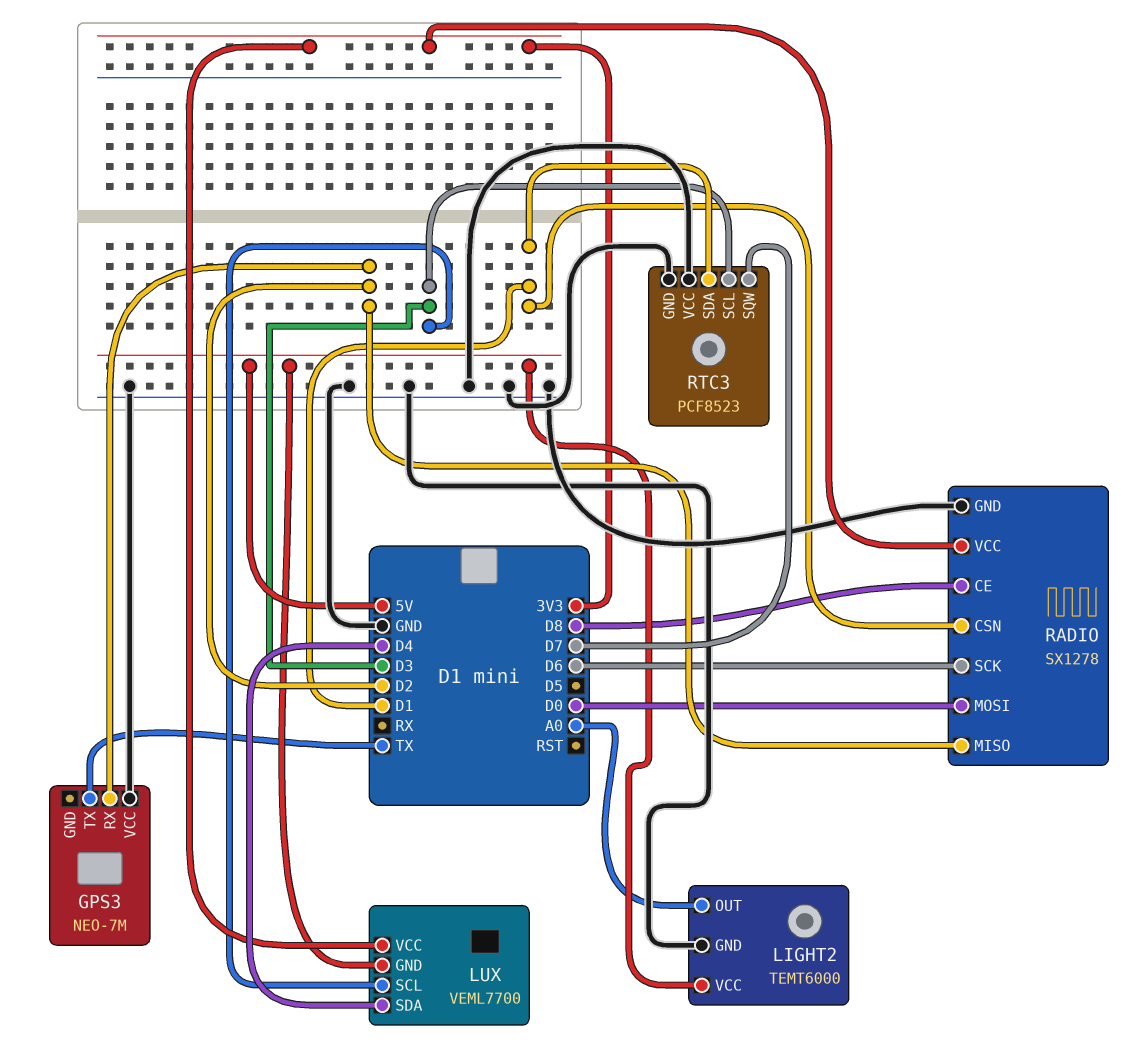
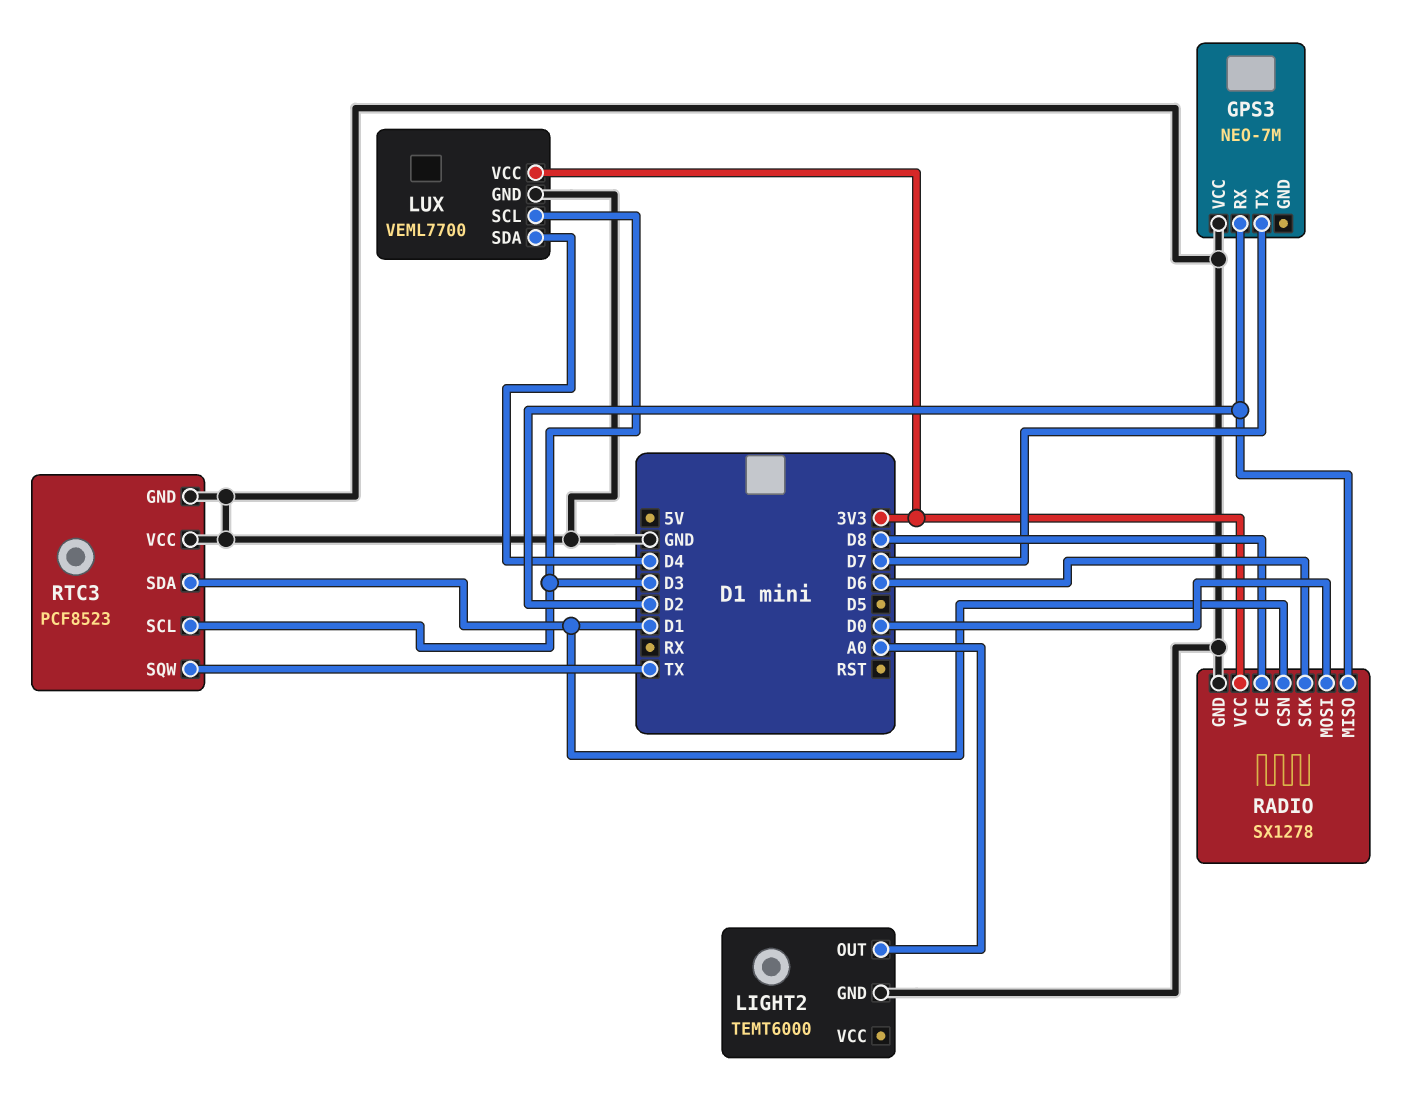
GPS3 pin TX: TX -> D7
LIGHT2 pin VCC: 5V -> none
LUX pin GND: 5V -> GND
RTC3 pin SQW: D7 -> TX

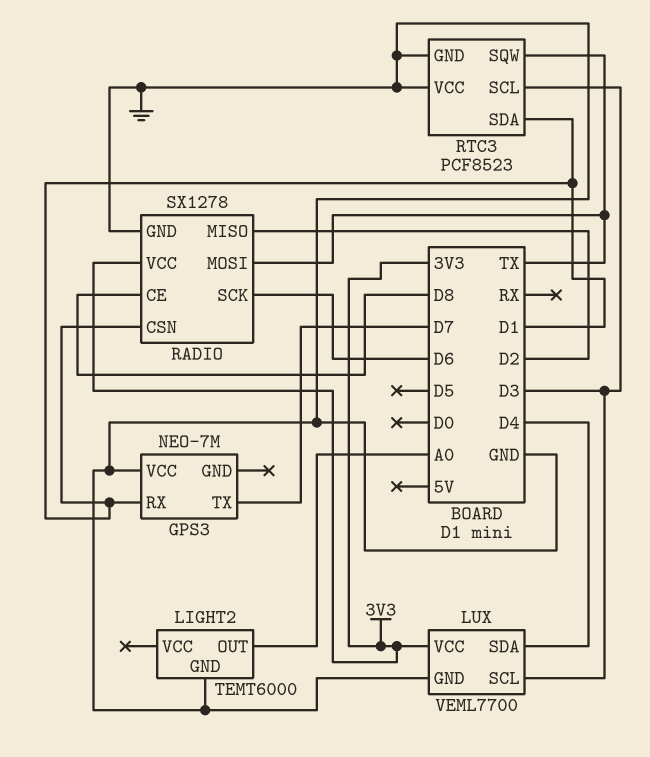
GPS3 pin RX: D2 -> D1
RADIO pin MOSI: D0 -> TX

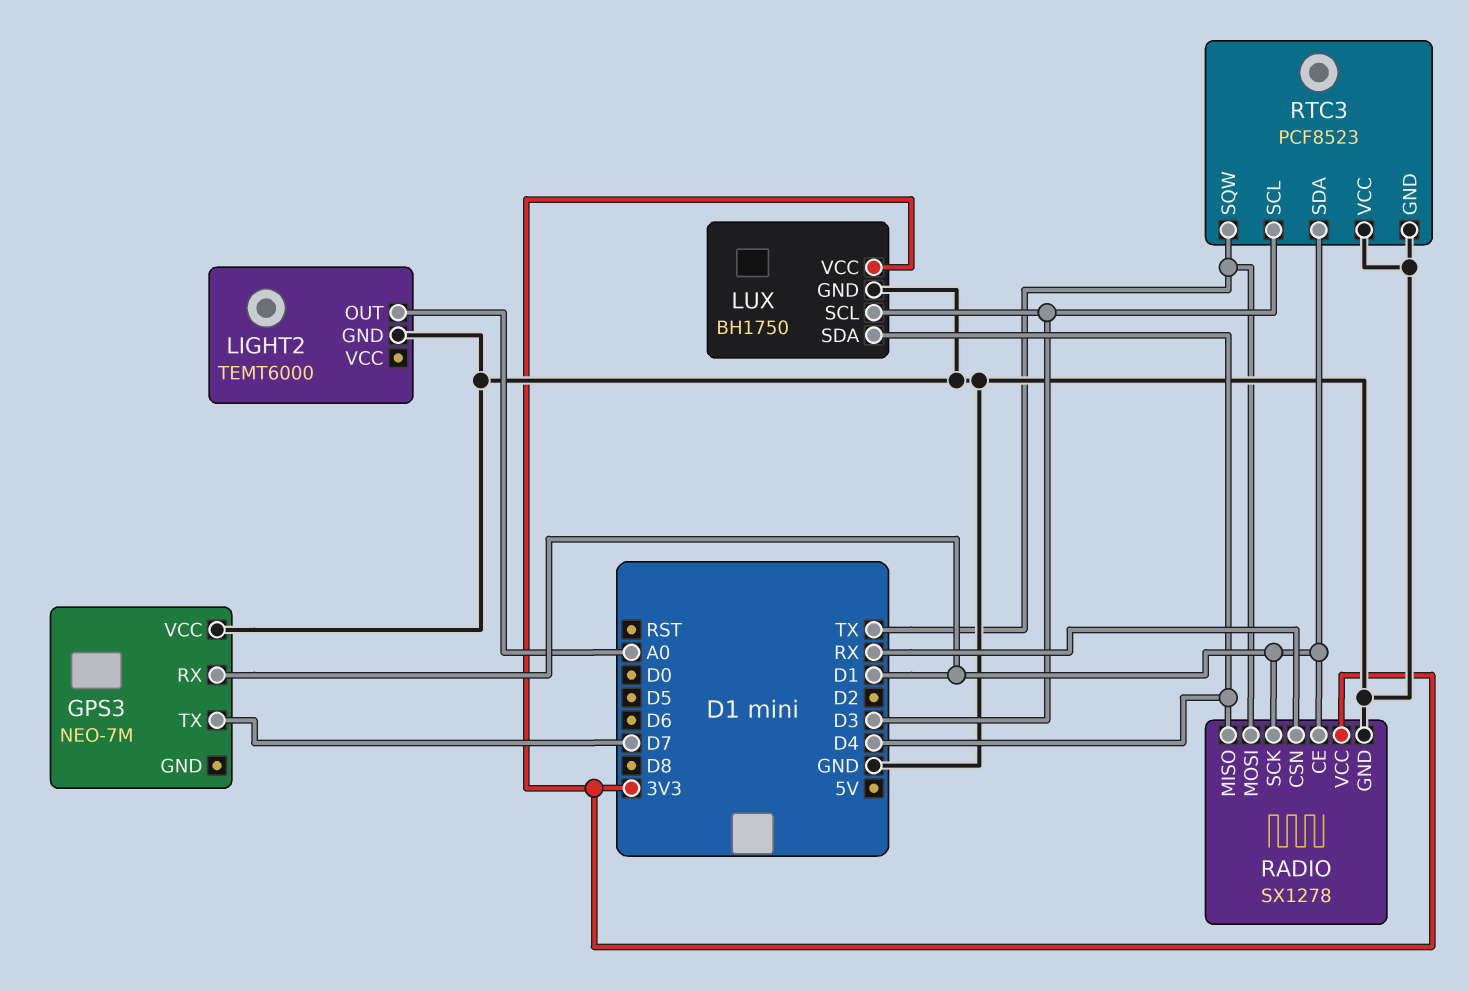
LUX: VEML7700 -> BH1750
RADIO pin CE: D8 -> D1
RADIO pin CSN: D1 -> RX
RADIO pin MISO: D2 -> D4
RADIO pin SCK: D6 -> D1

